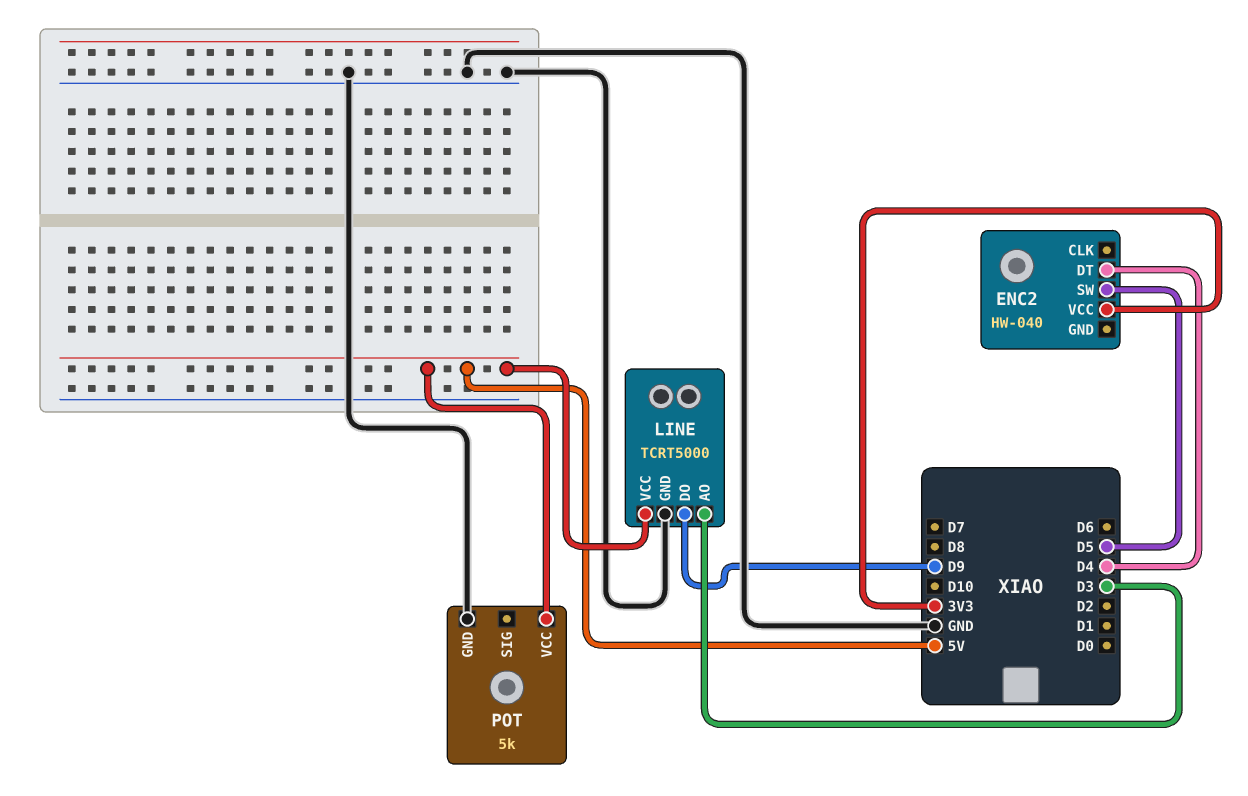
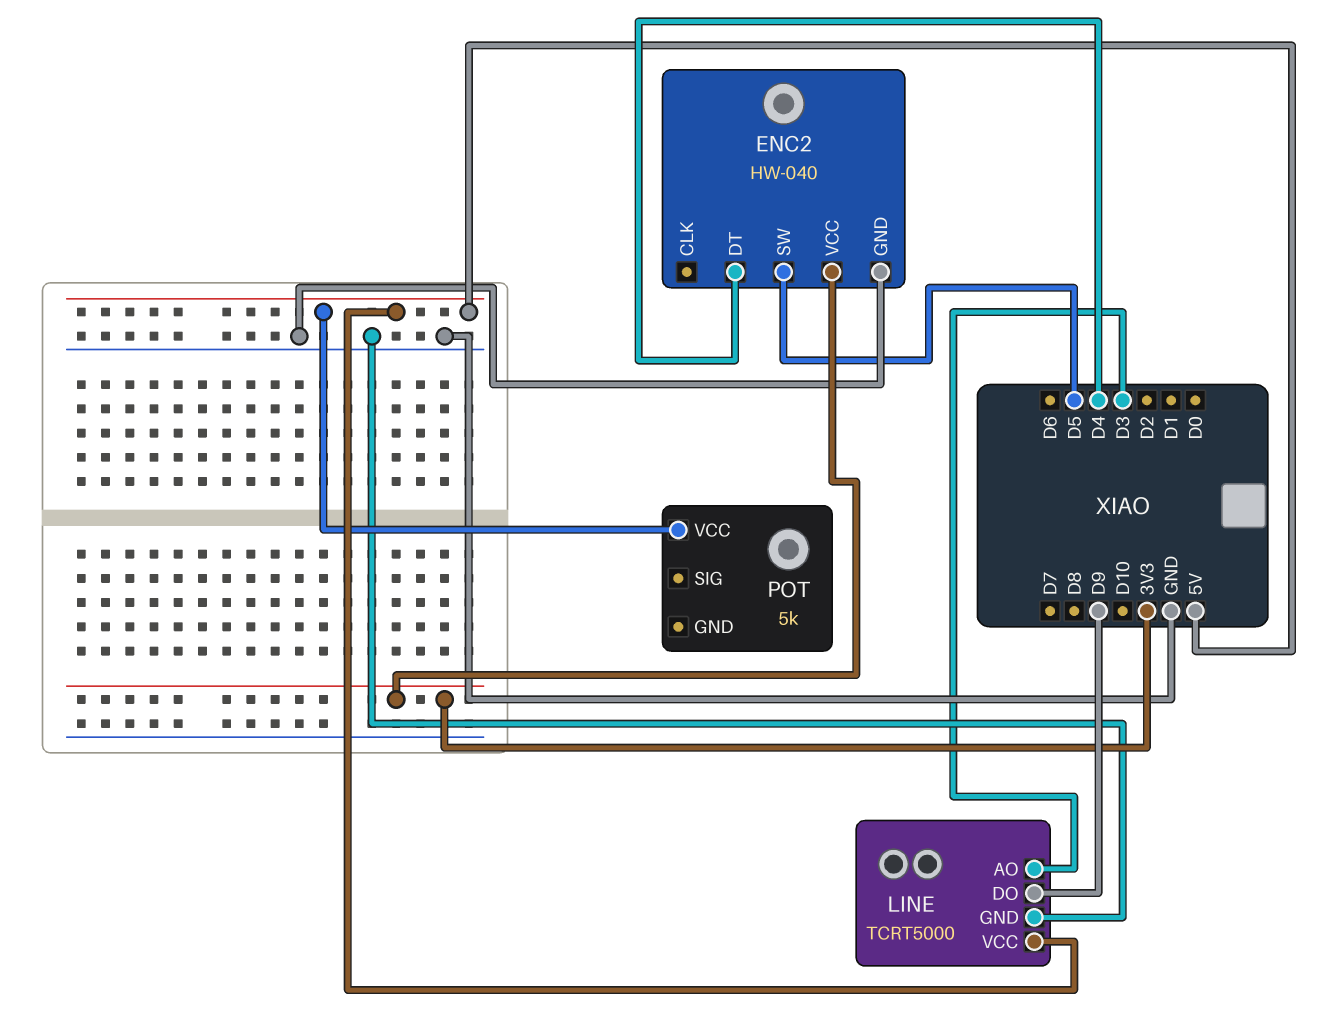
ENC2 pin GND: none -> GND
POT pin GND: GND -> none

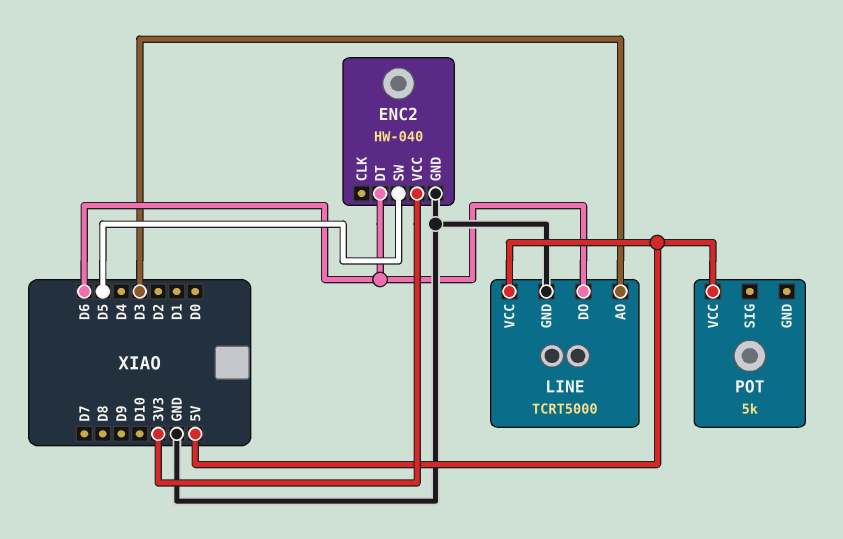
ENC2 pin DT: D4 -> D6
LINE pin DO: D9 -> D6

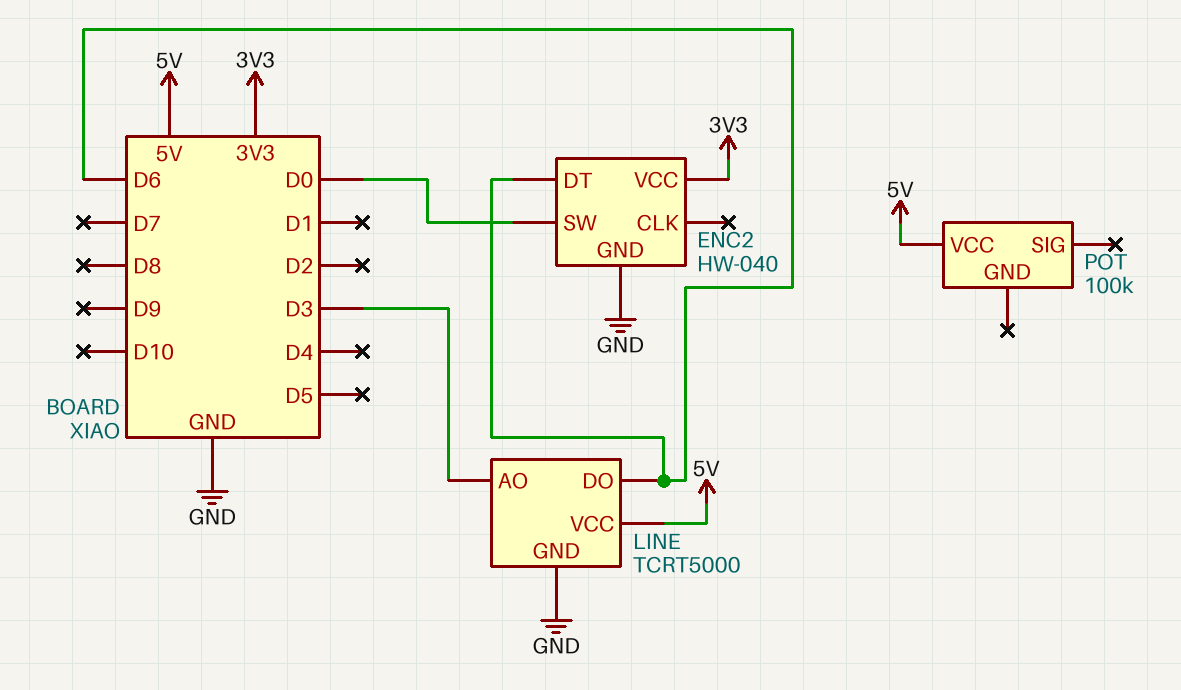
ENC2 pin SW: D5 -> D0
POT: 5k -> 100k

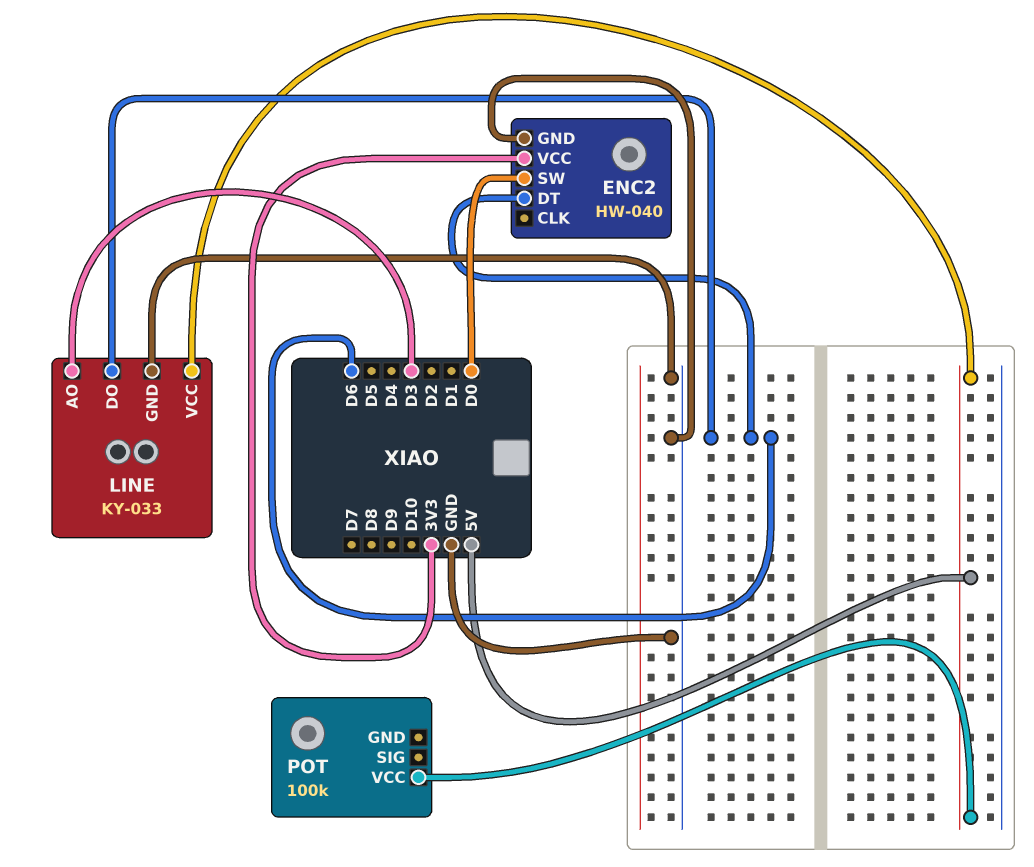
LINE: TCRT5000 -> KY-033

